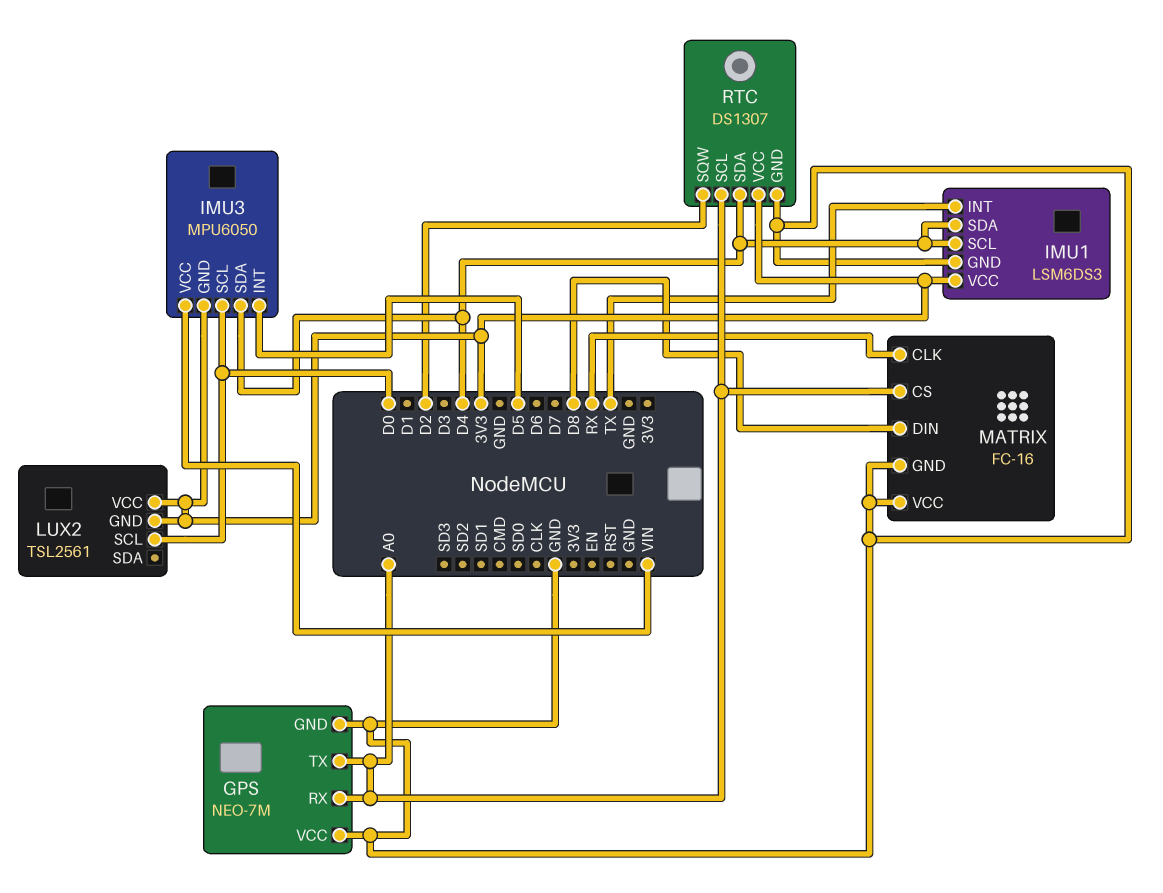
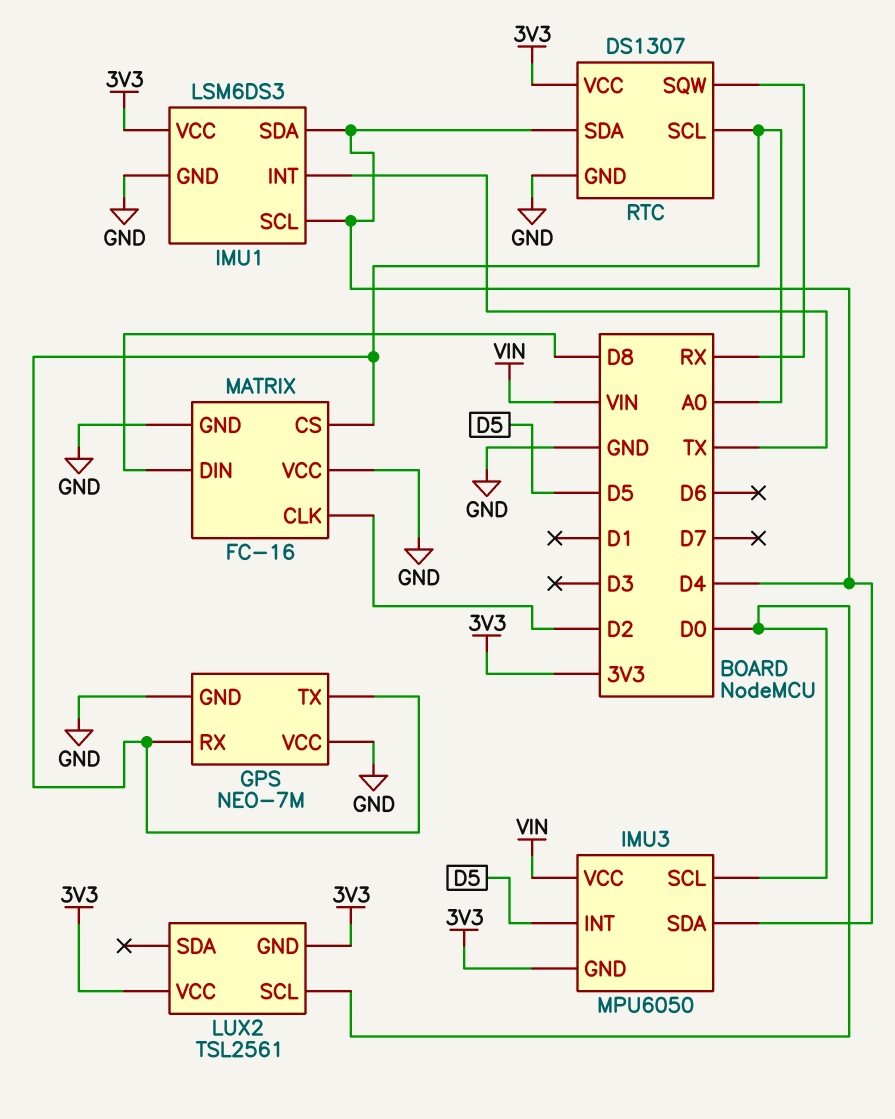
MATRIX pin CLK: RX -> D2
RTC pin SQW: D2 -> RX

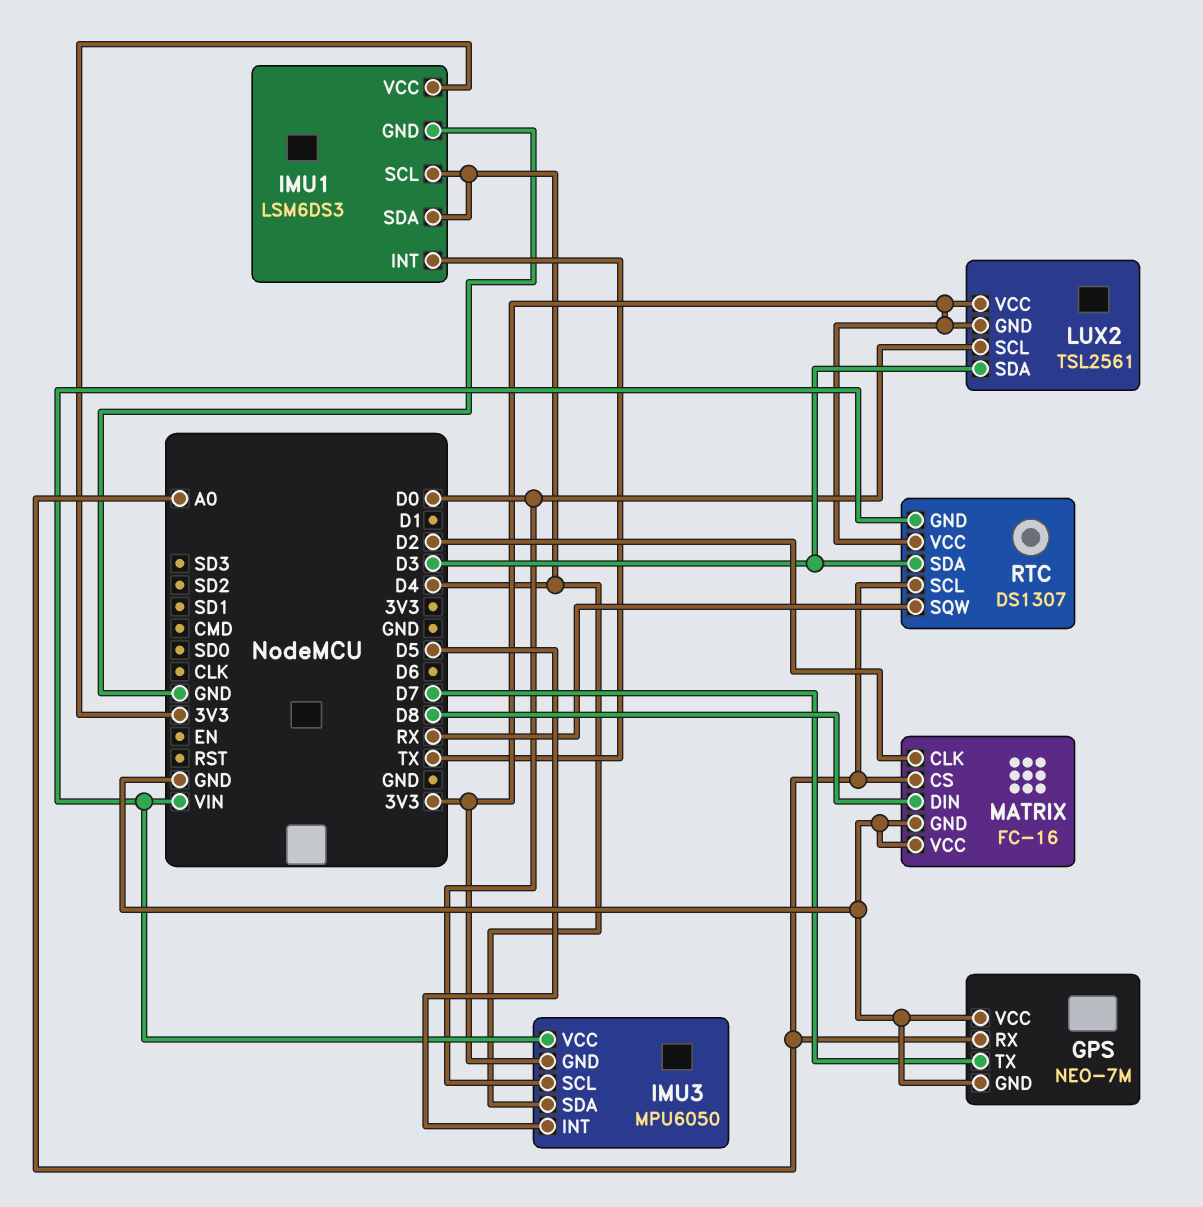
GPS pin TX: A0 -> D7
LUX2 pin SDA: none -> D3
RTC pin GND: GND -> VIN
RTC pin SDA: D4 -> D3

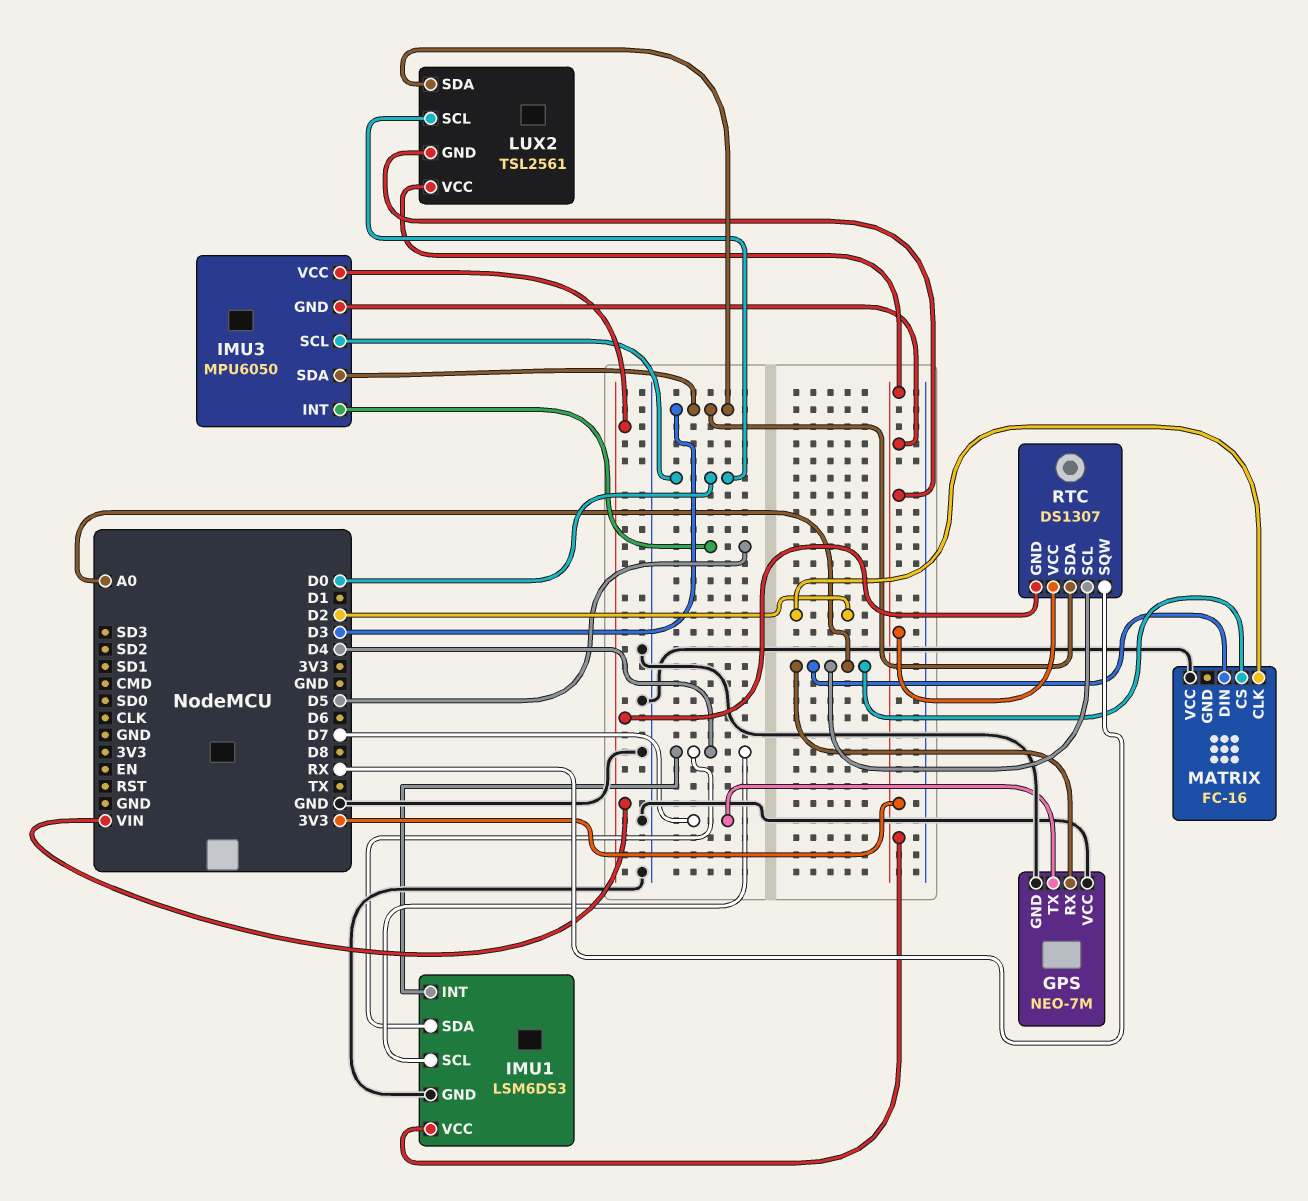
IMU1 pin INT: TX -> D4
IMU3 pin SDA: D4 -> D3
MATRIX pin DIN: D8 -> A0
MATRIX pin GND: GND -> none

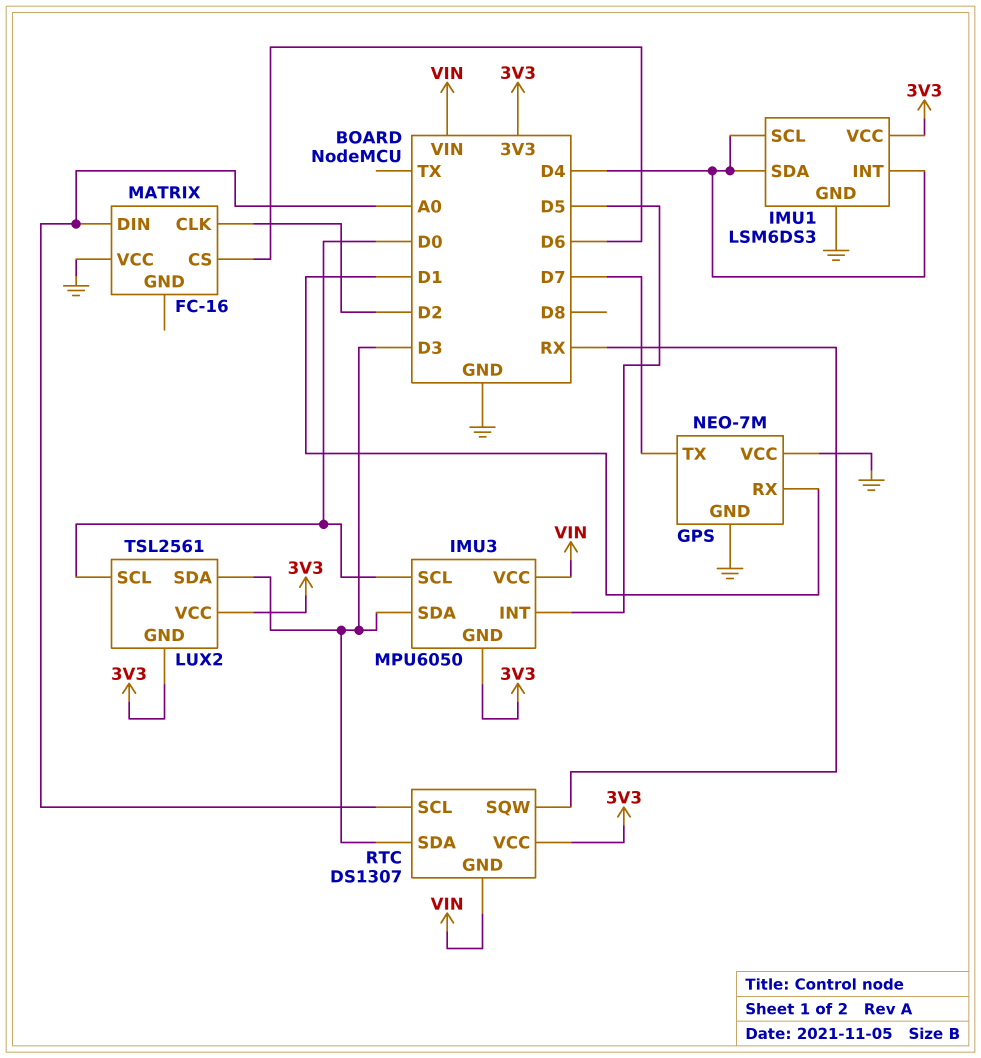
GPS pin RX: A0 -> D1
MATRIX pin CS: A0 -> D6

